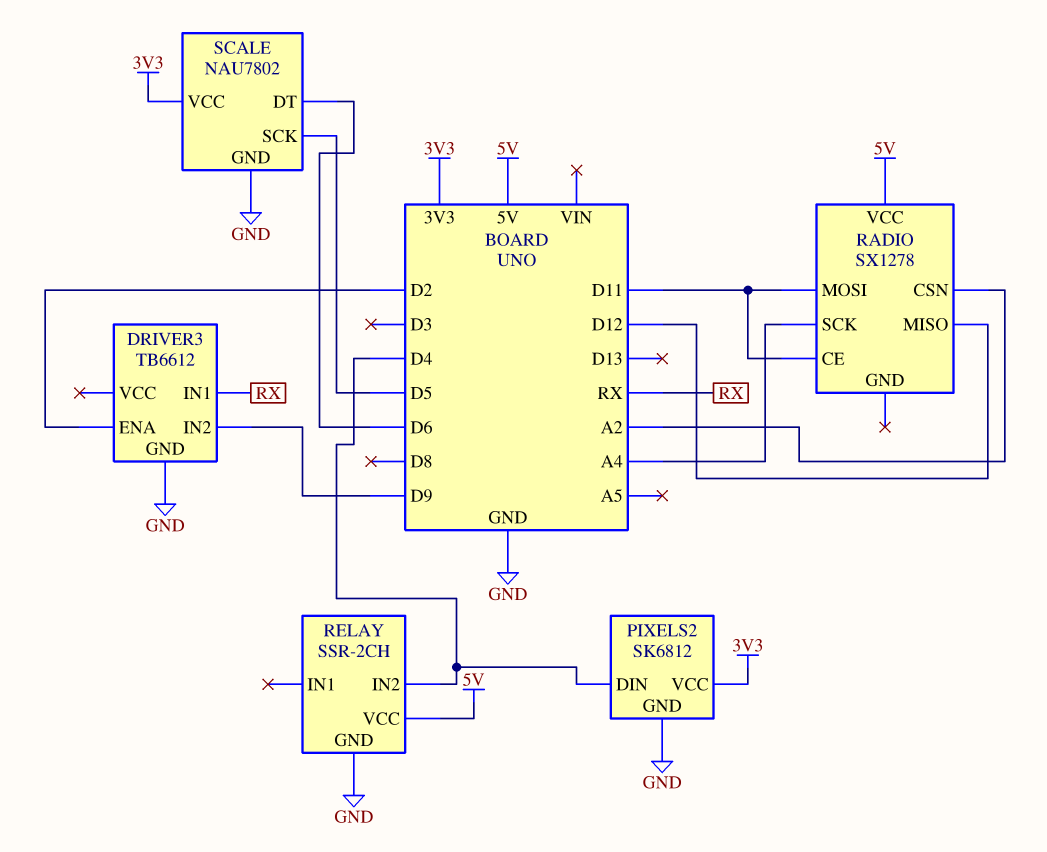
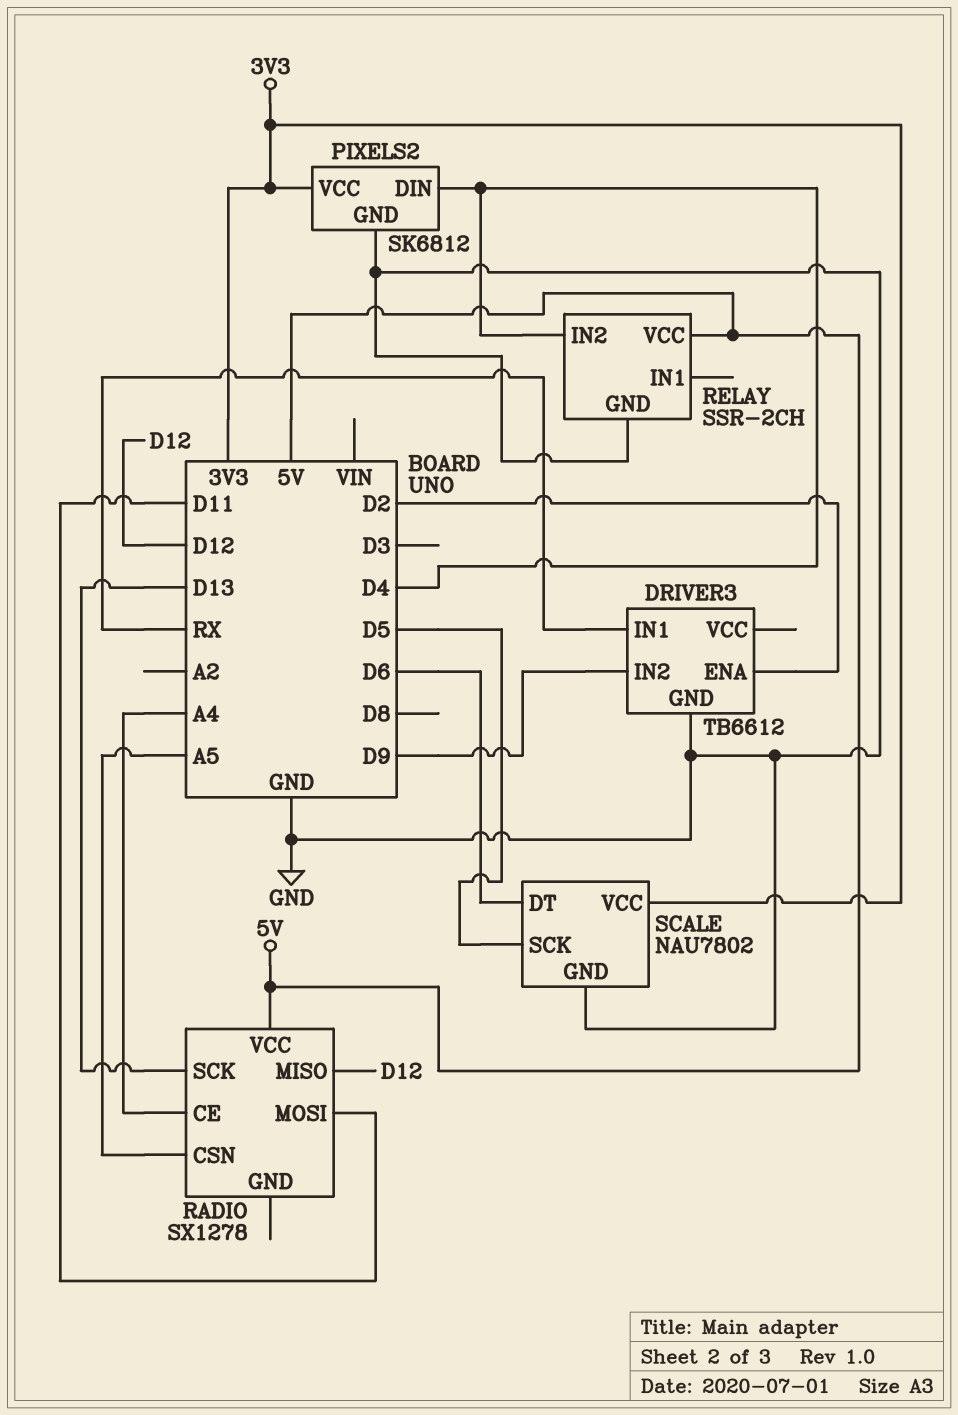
RADIO pin CE: D11 -> A4
RADIO pin CSN: A2 -> A5
RADIO pin SCK: A4 -> D13

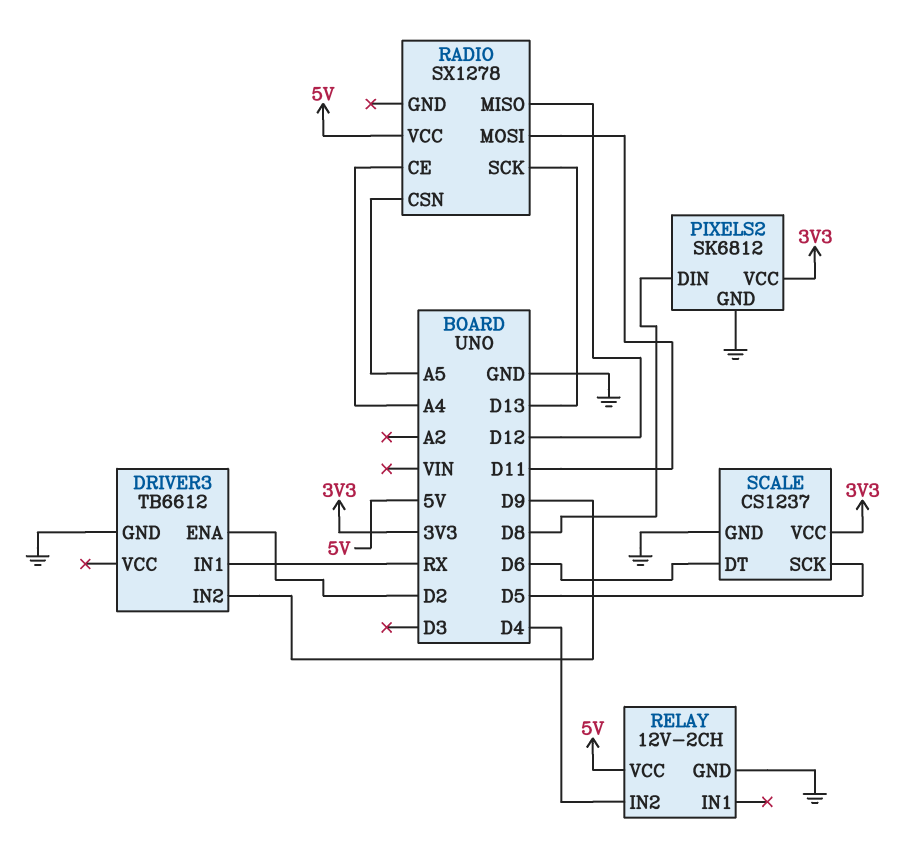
PIXELS2 pin DIN: D4 -> D8
RELAY: SSR-2CH -> 12V-2CH
SCALE: NAU7802 -> CS1237

